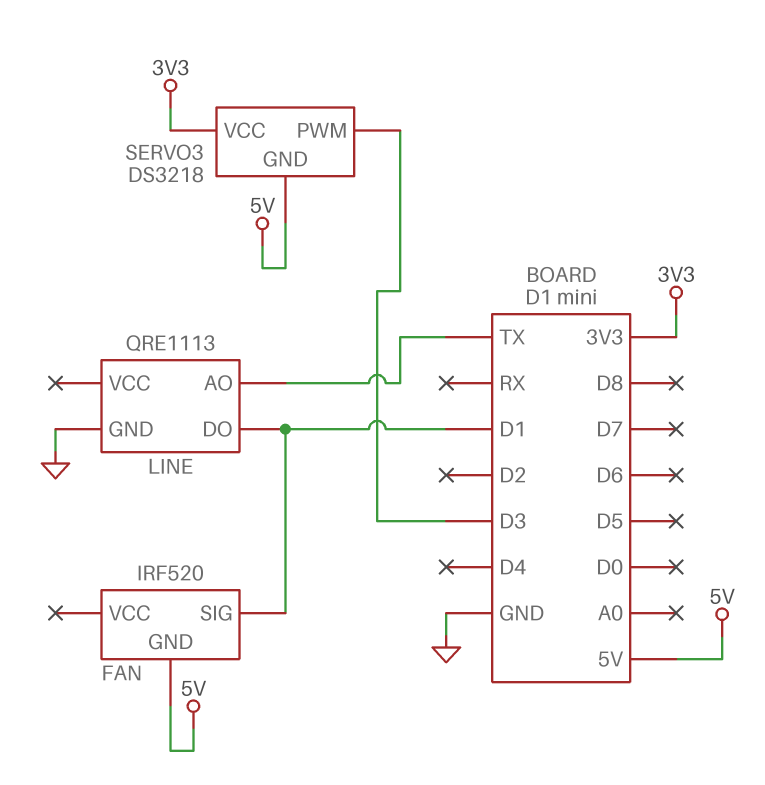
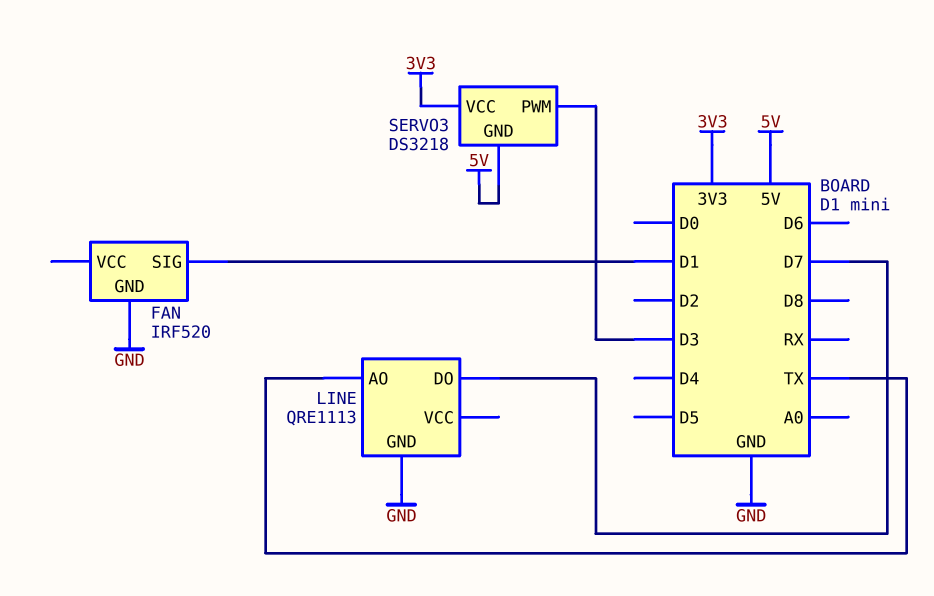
FAN pin GND: 5V -> GND
LINE pin DO: D1 -> D7

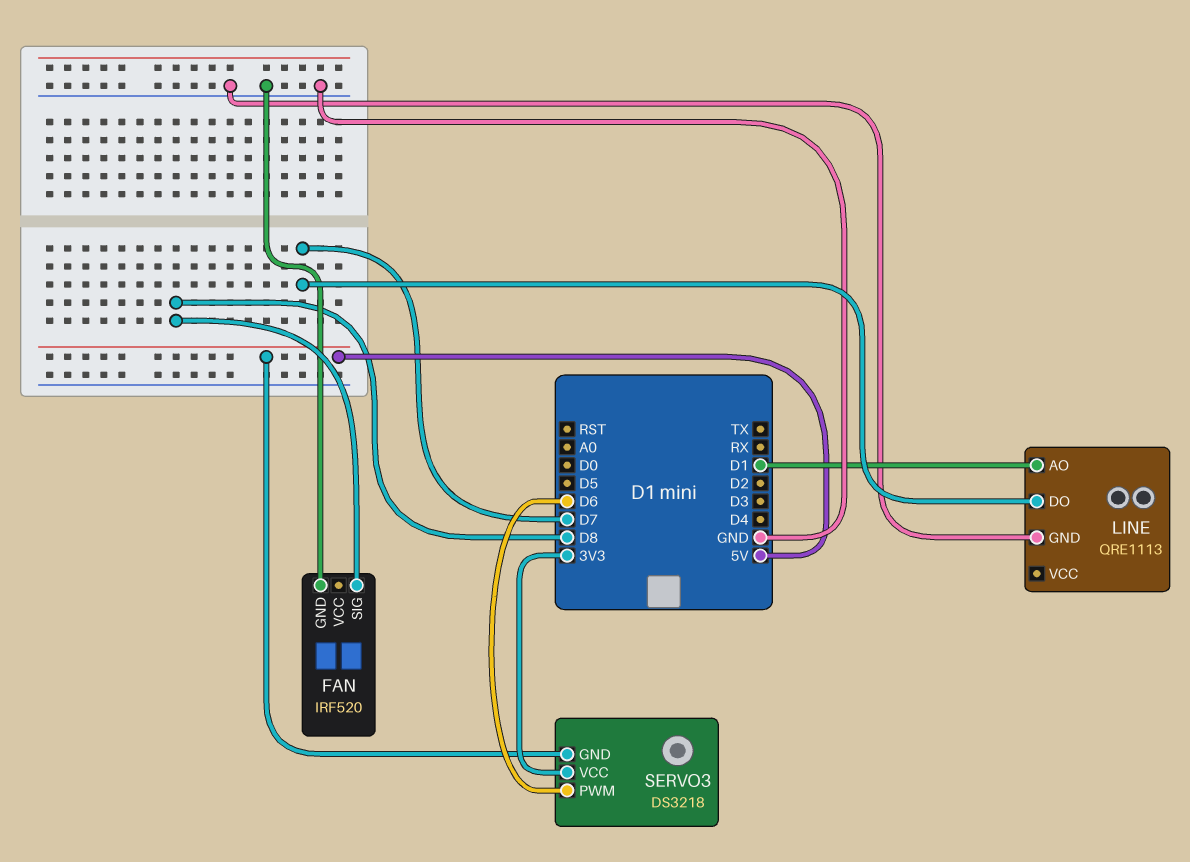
FAN pin SIG: D1 -> D8
LINE pin AO: TX -> D1
SERVO3 pin PWM: D3 -> D6

